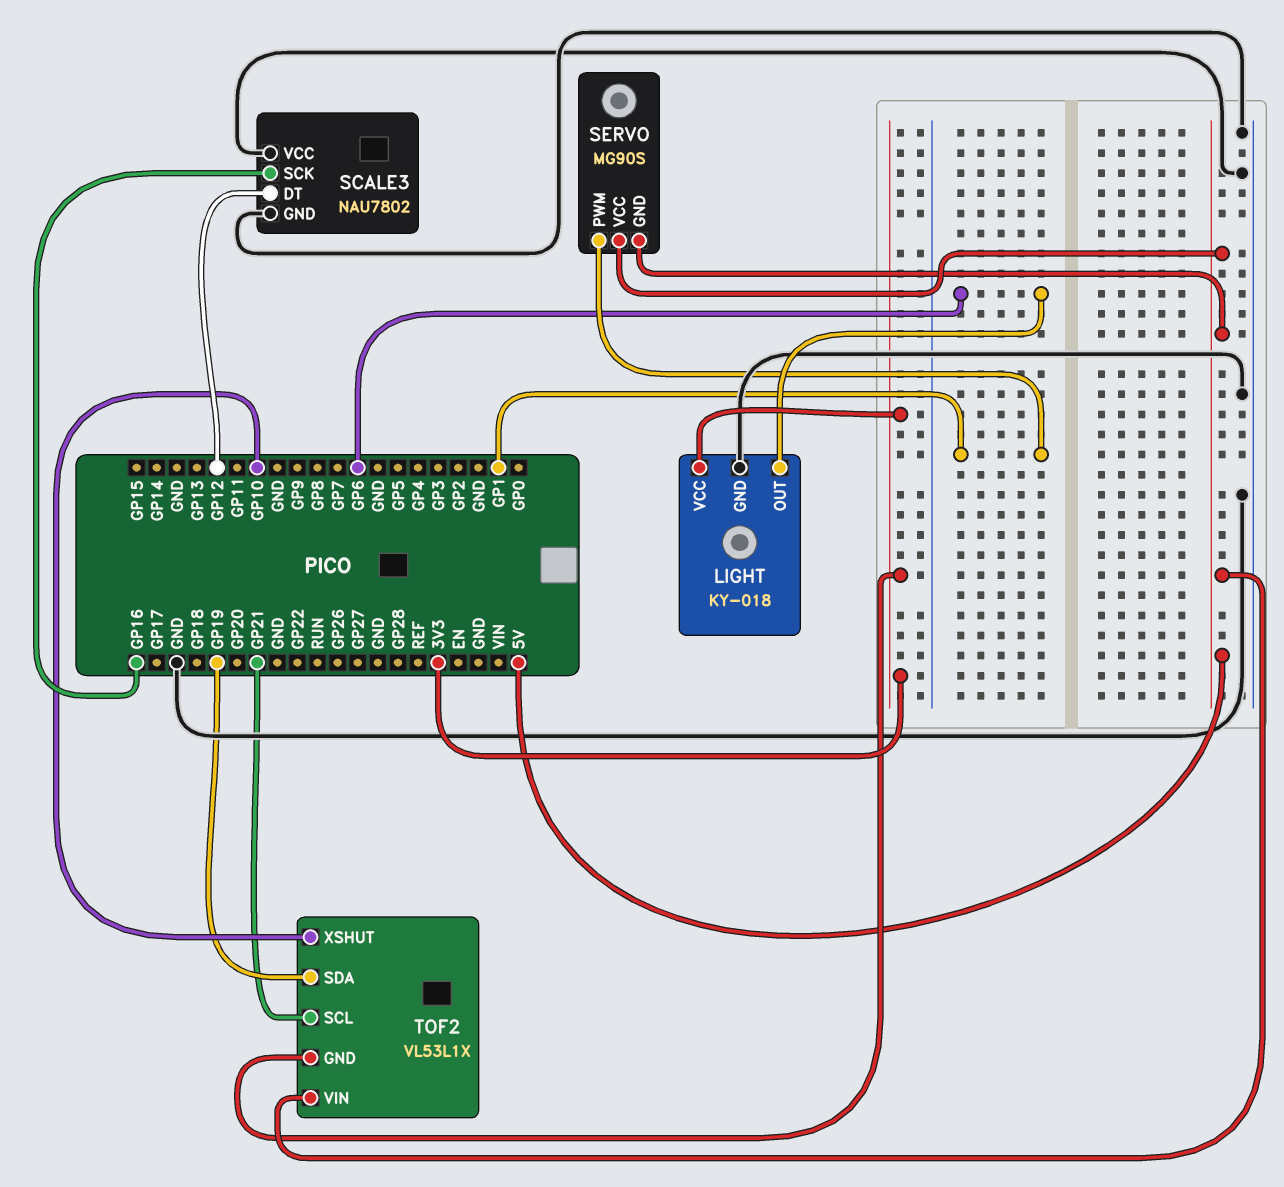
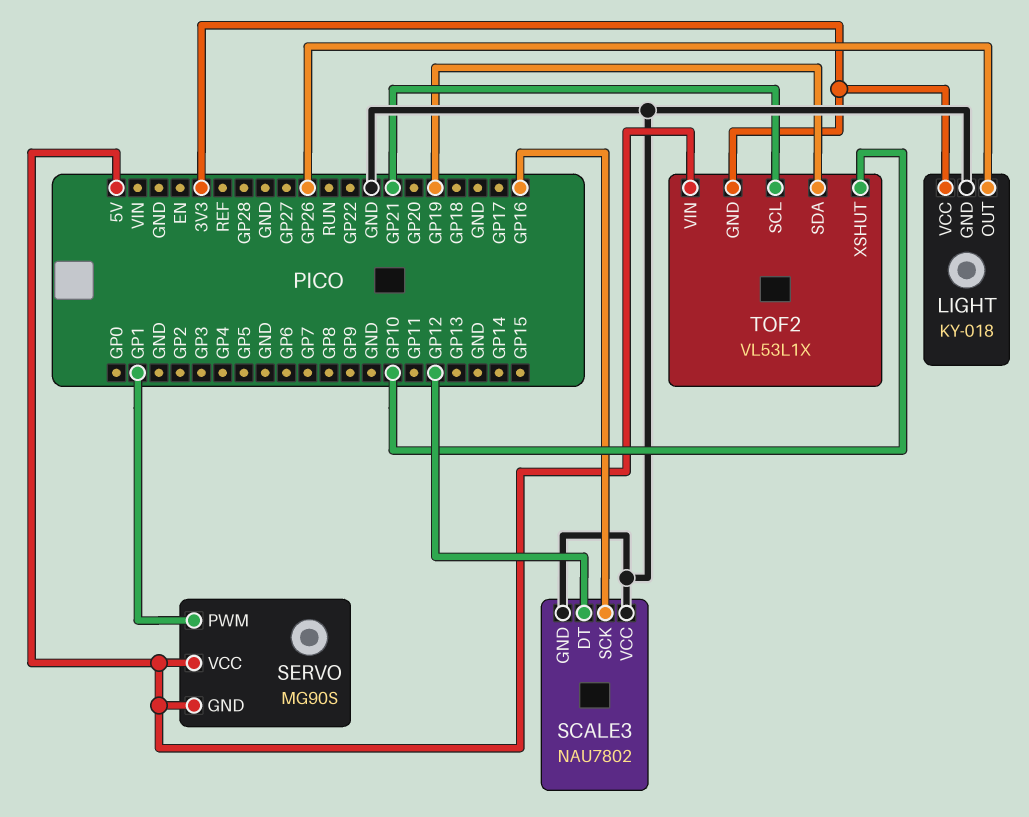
LIGHT pin OUT: GP6 -> GP26

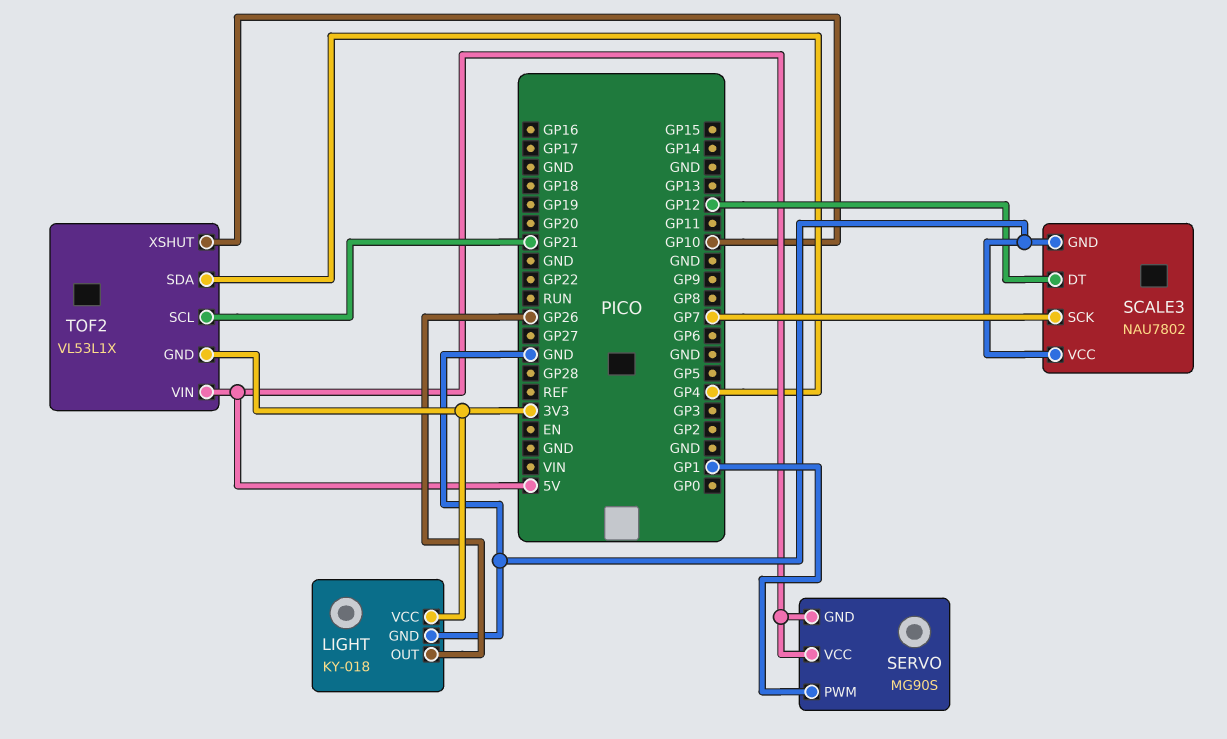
SCALE3 pin SCK: GP16 -> GP7
TOF2 pin SDA: GP19 -> GP4

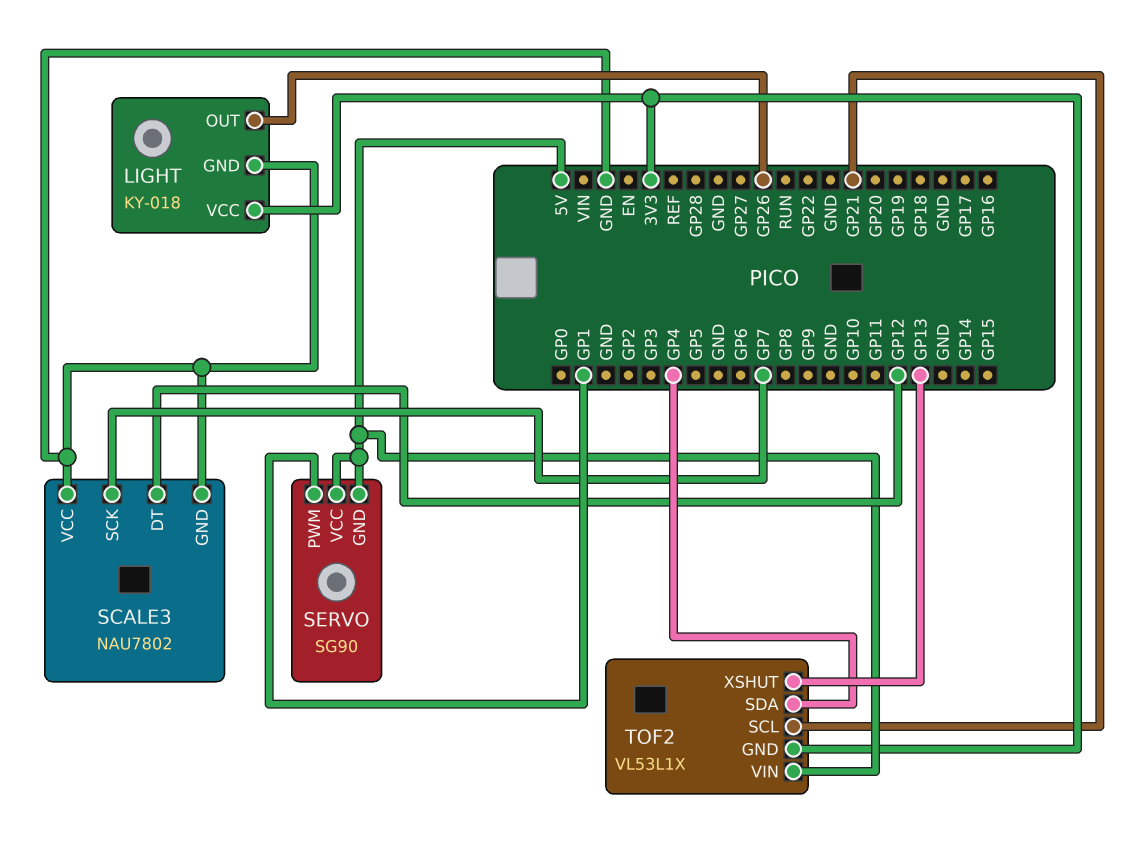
SERVO: MG90S -> SG90
TOF2 pin XSHUT: GP10 -> GP13

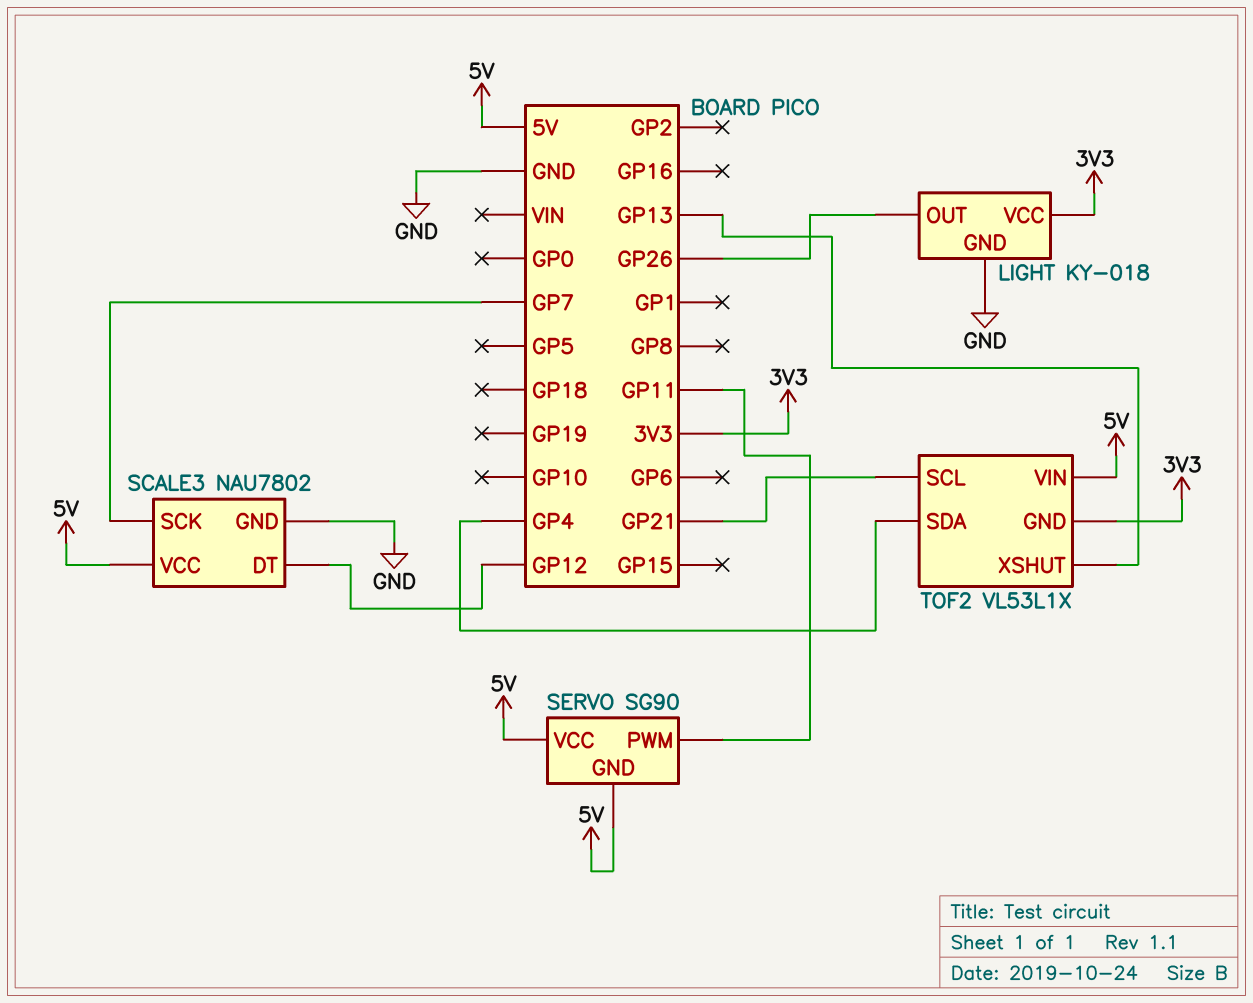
SCALE3 pin VCC: GND -> 5V
SERVO pin PWM: GP1 -> GP11

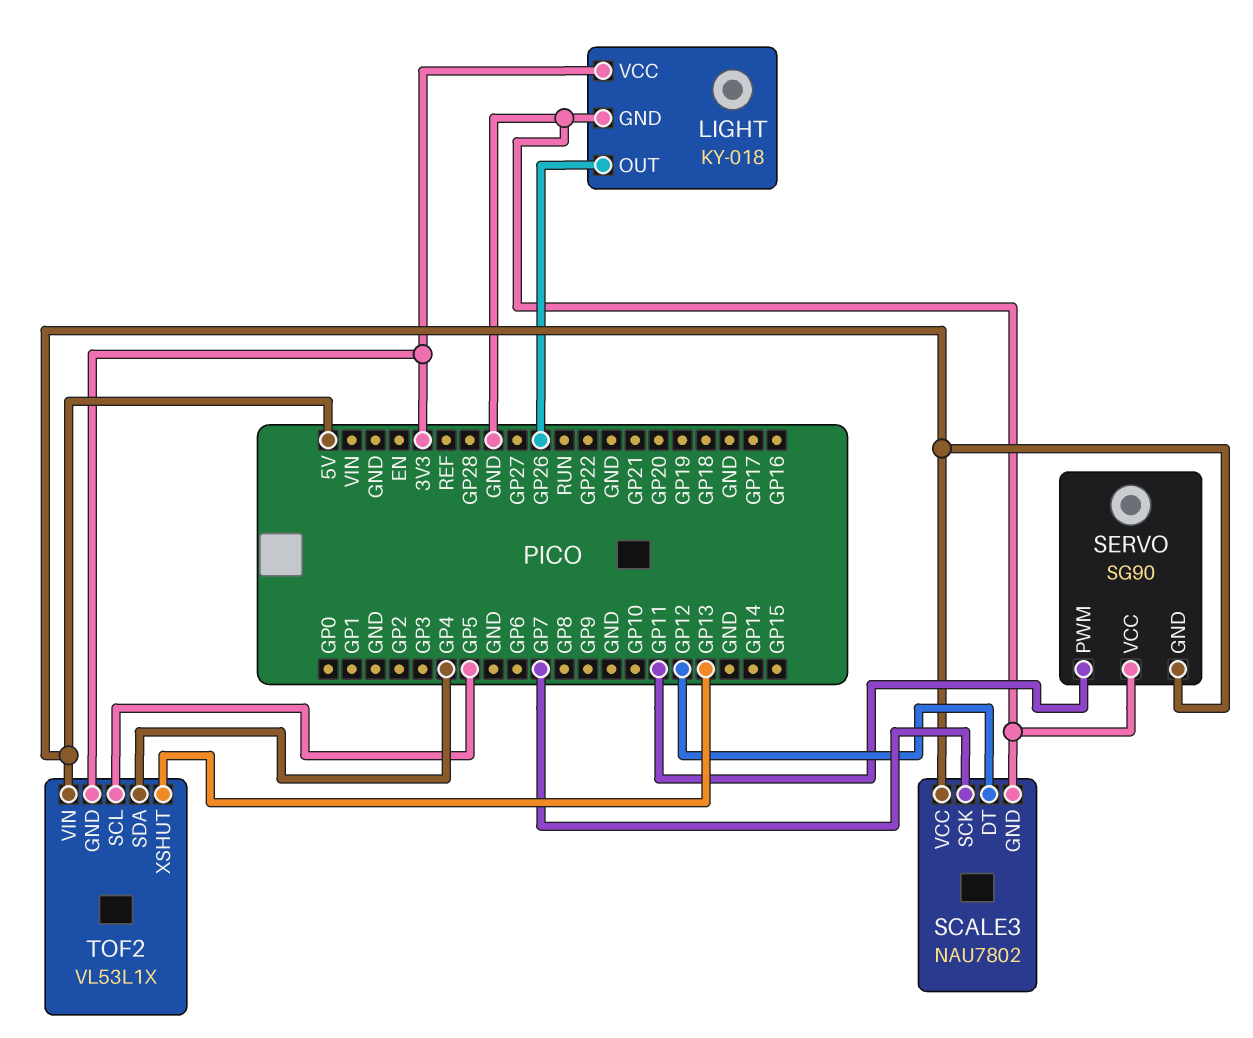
SERVO pin VCC: 5V -> GND
TOF2 pin SCL: GP21 -> GP5

